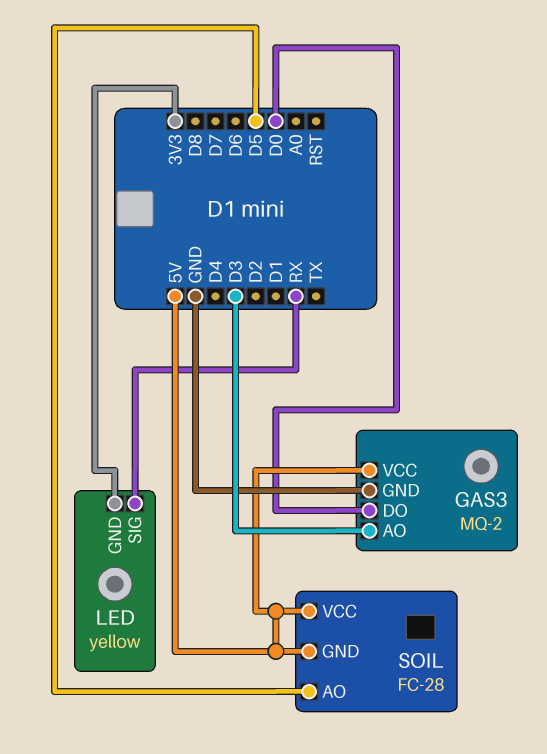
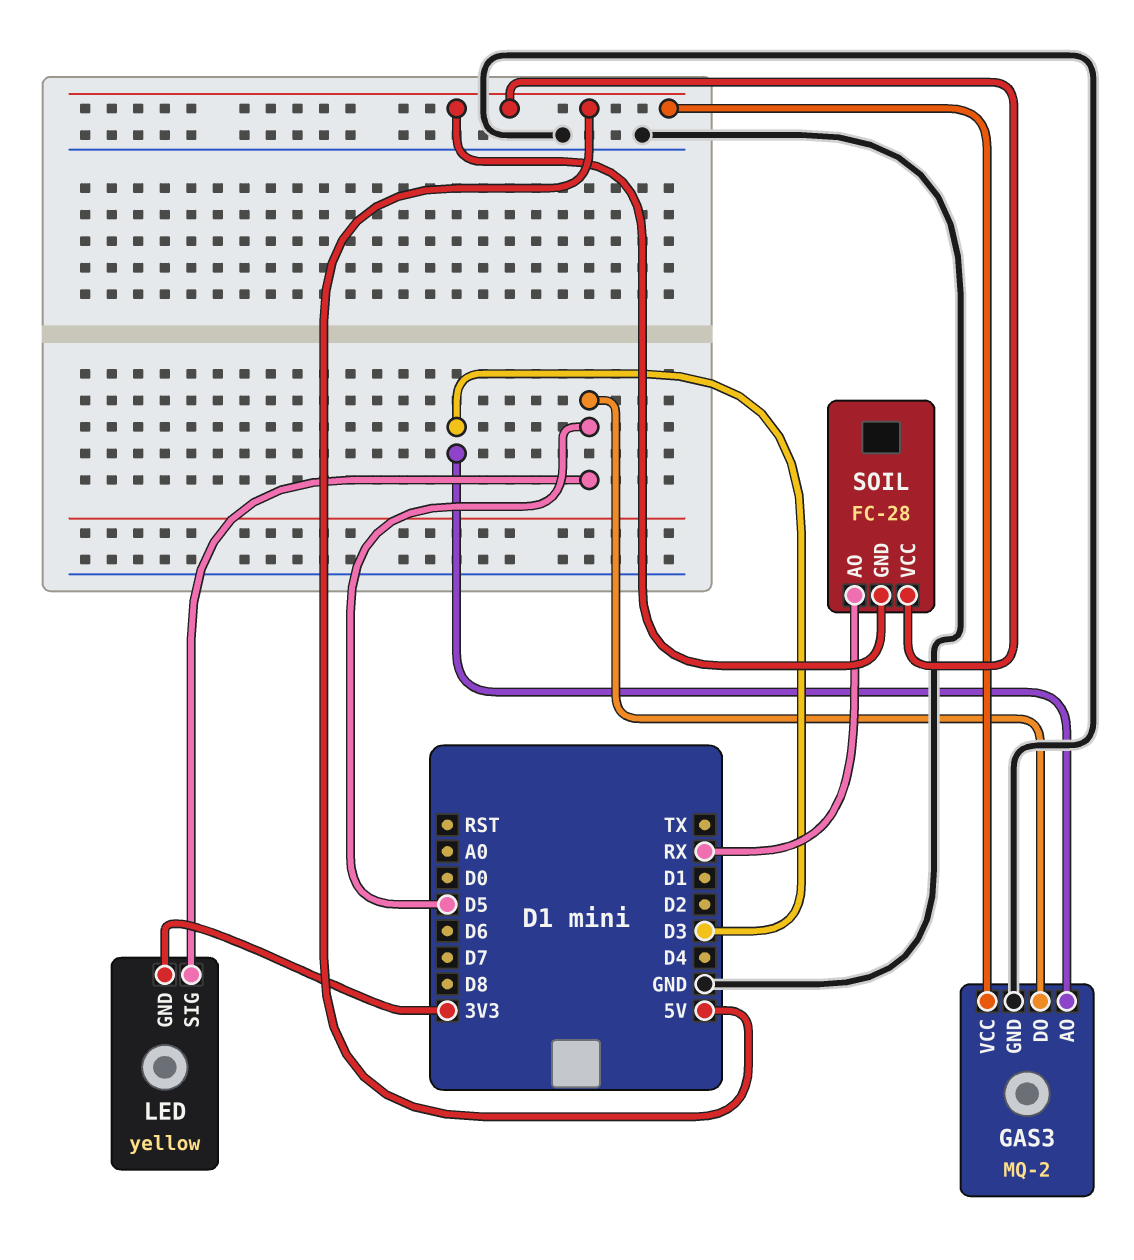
GAS3 pin DO: D0 -> D5
LED pin SIG: RX -> D5
SOIL pin AO: D5 -> RX

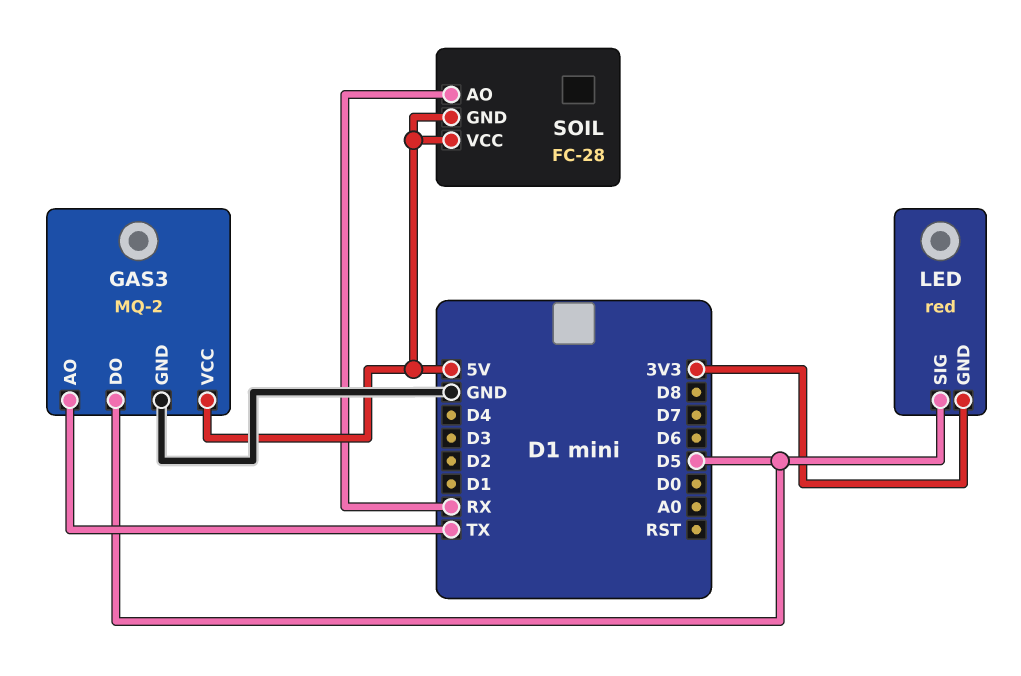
GAS3 pin AO: D3 -> TX
LED: yellow -> red

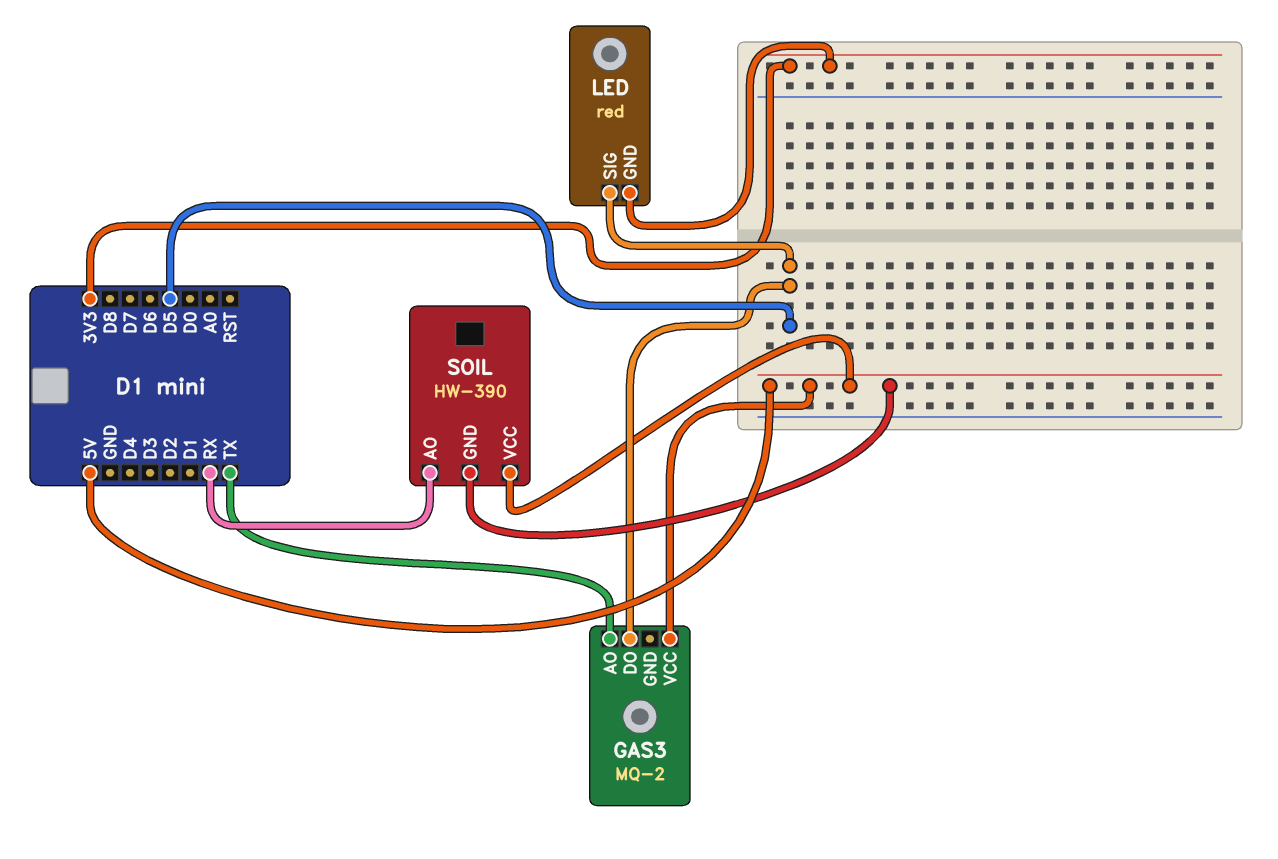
GAS3 pin GND: GND -> none
SOIL: FC-28 -> HW-390

